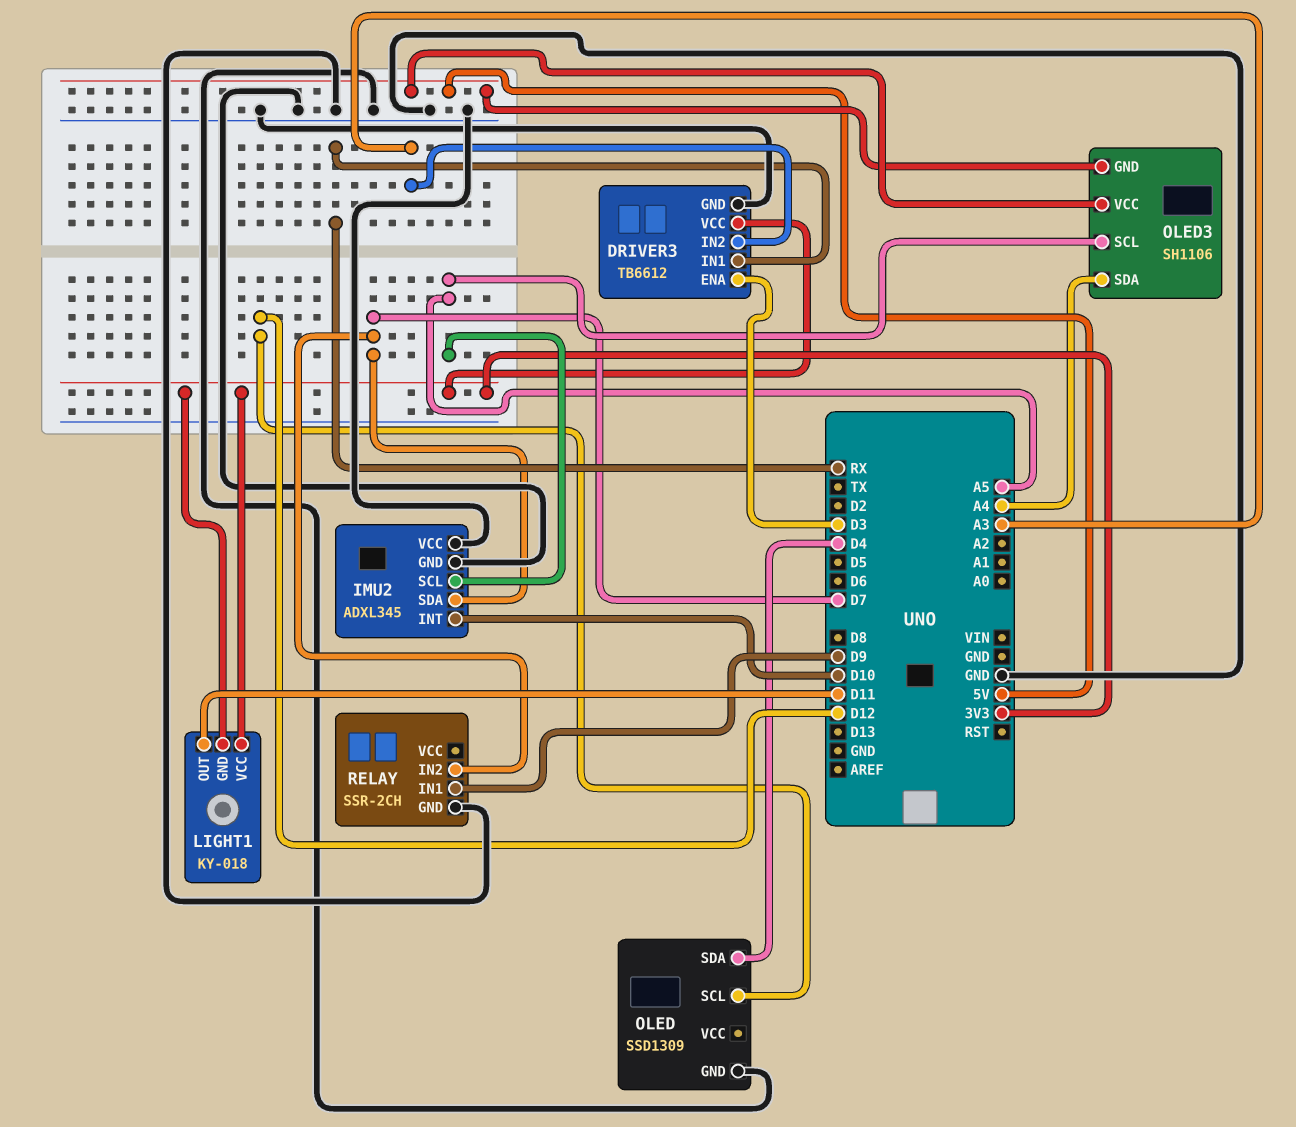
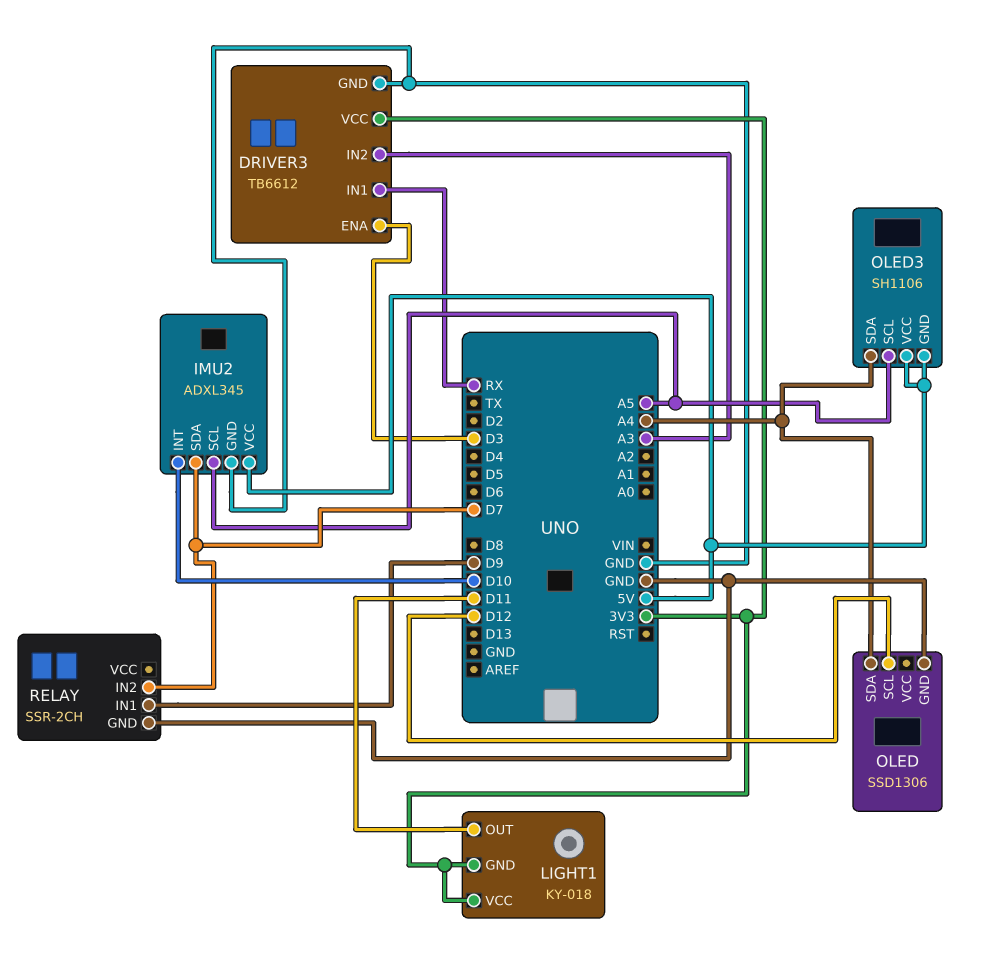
IMU2 pin VCC: GND -> 5V
OLED: SSD1309 -> SSD1306
OLED pin SDA: D4 -> A4

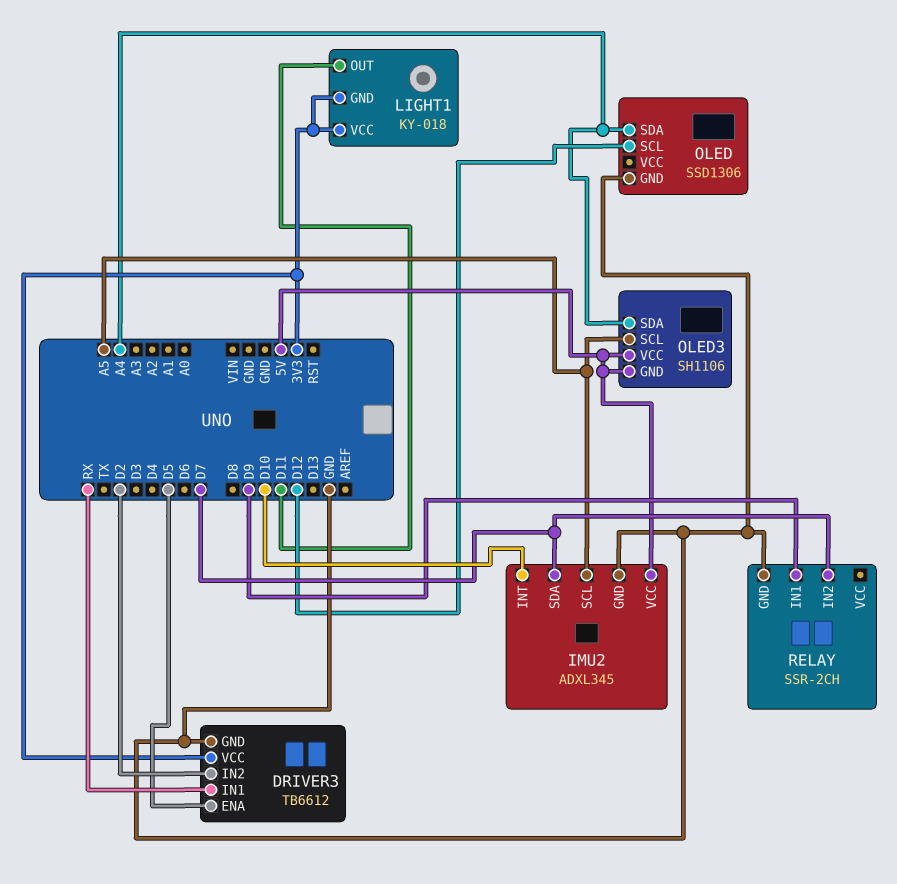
DRIVER3 pin ENA: D3 -> D5
DRIVER3 pin IN2: A3 -> D2

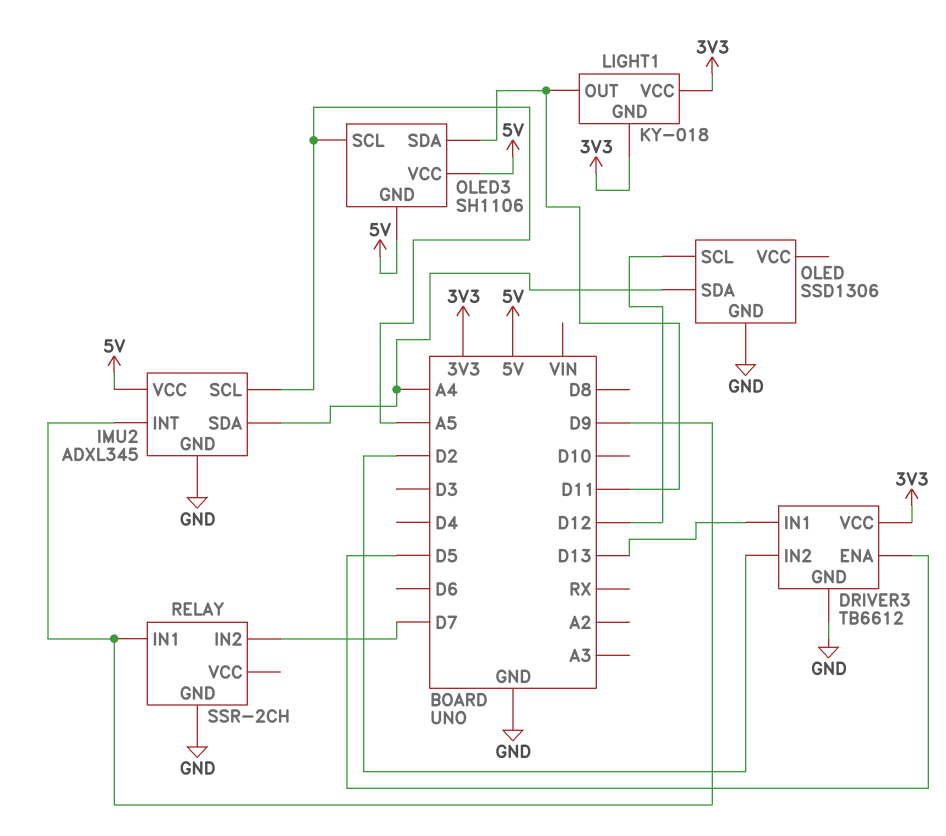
DRIVER3 pin IN1: RX -> D13
IMU2 pin INT: D10 -> D9
IMU2 pin SDA: D7 -> A4
OLED3 pin SDA: A4 -> D11

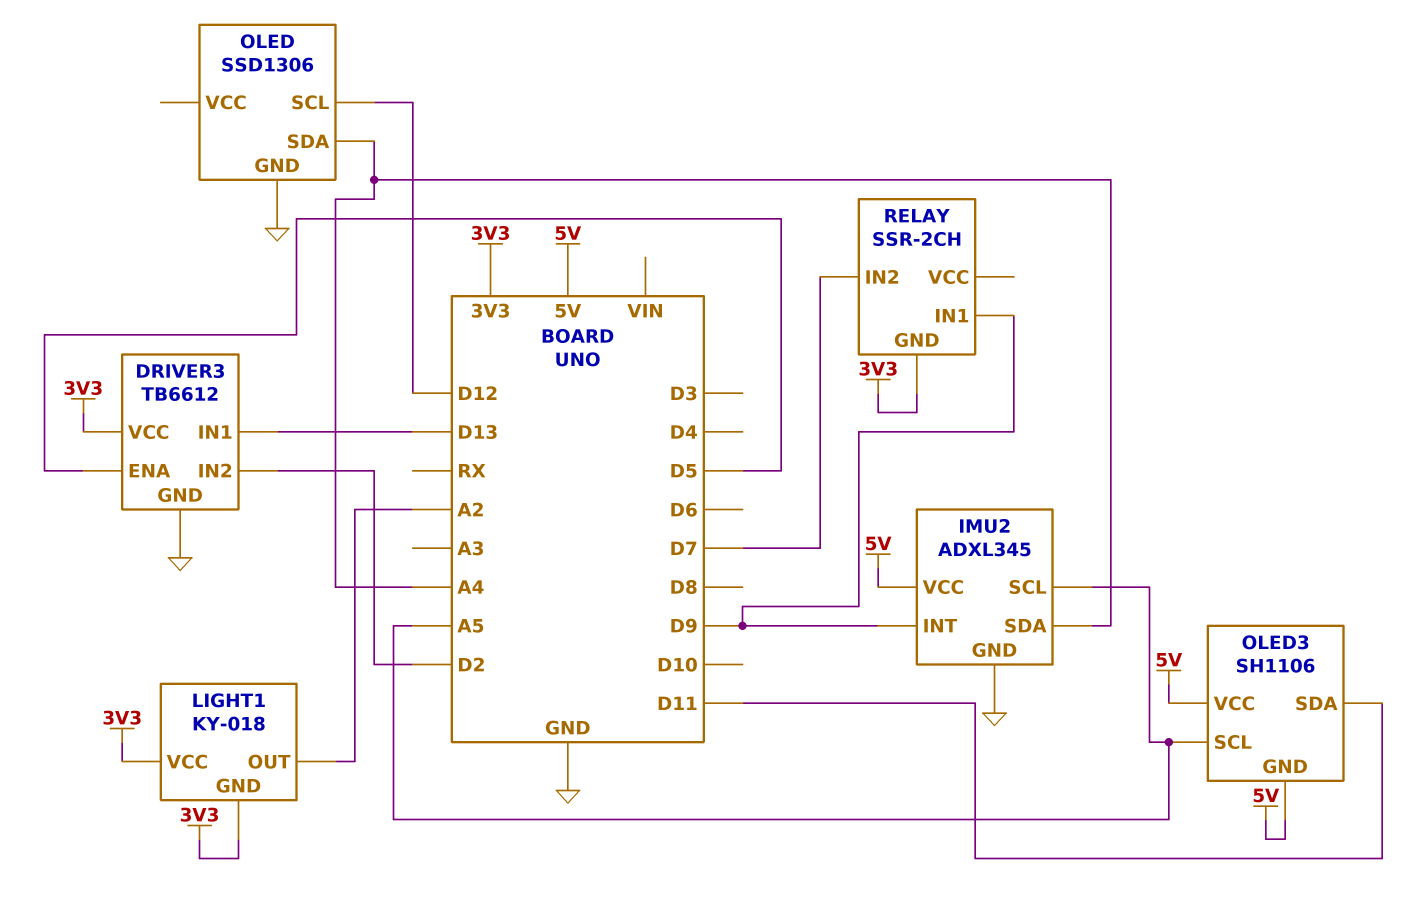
LIGHT1 pin OUT: D11 -> A2
RELAY pin GND: GND -> 3V3

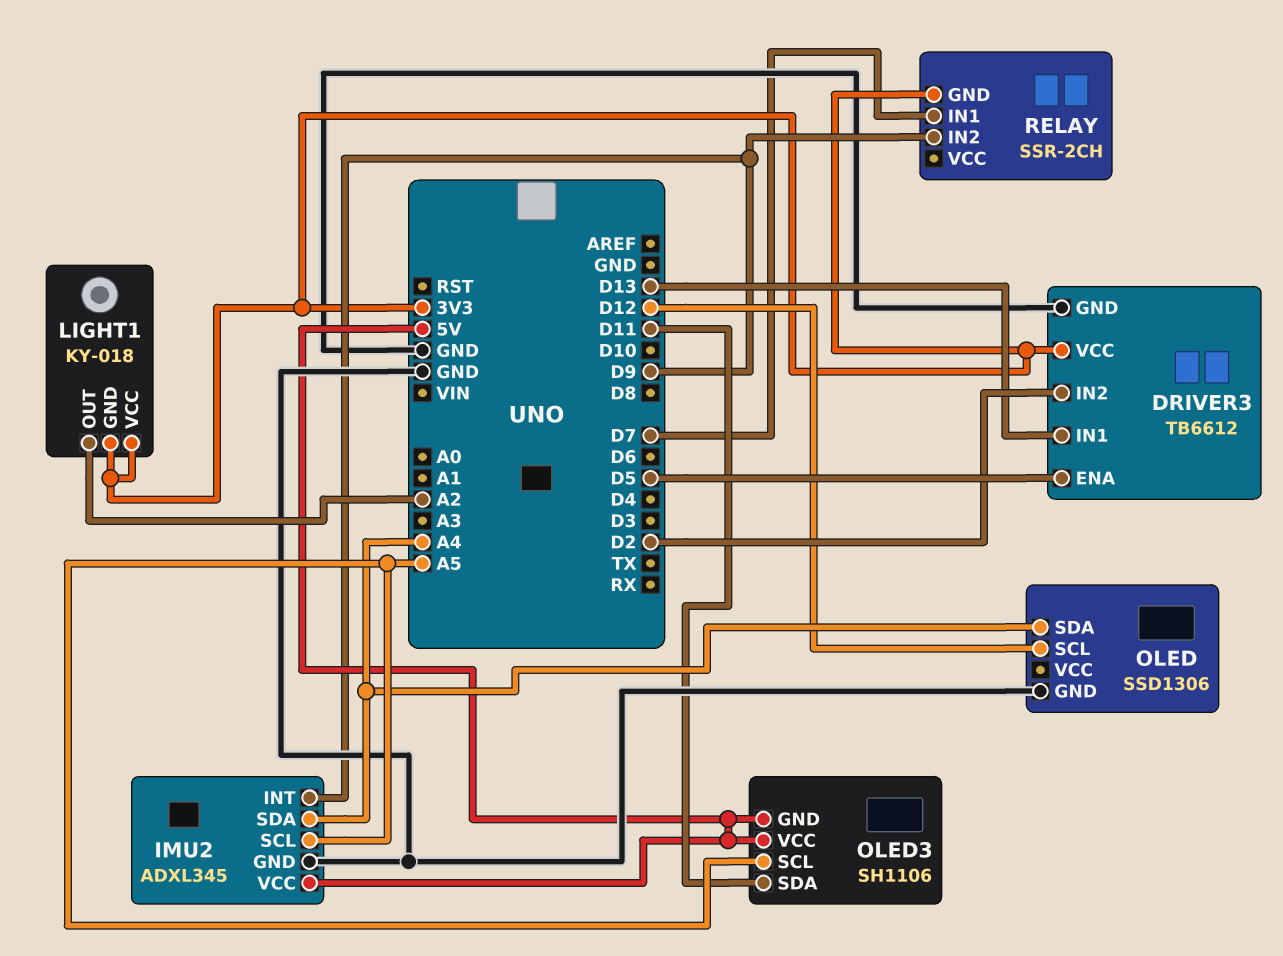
RELAY pin IN1: D9 -> D7
RELAY pin IN2: D7 -> D9

